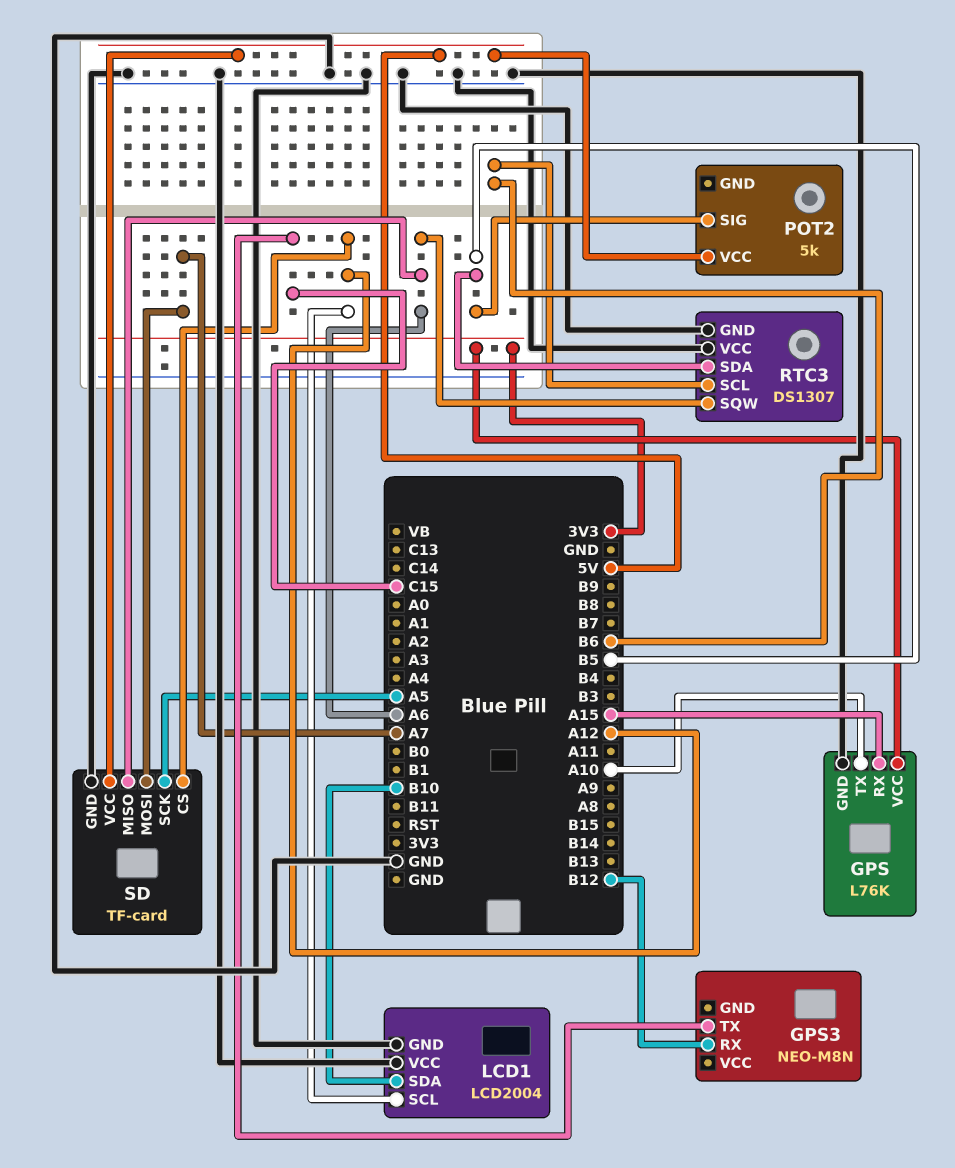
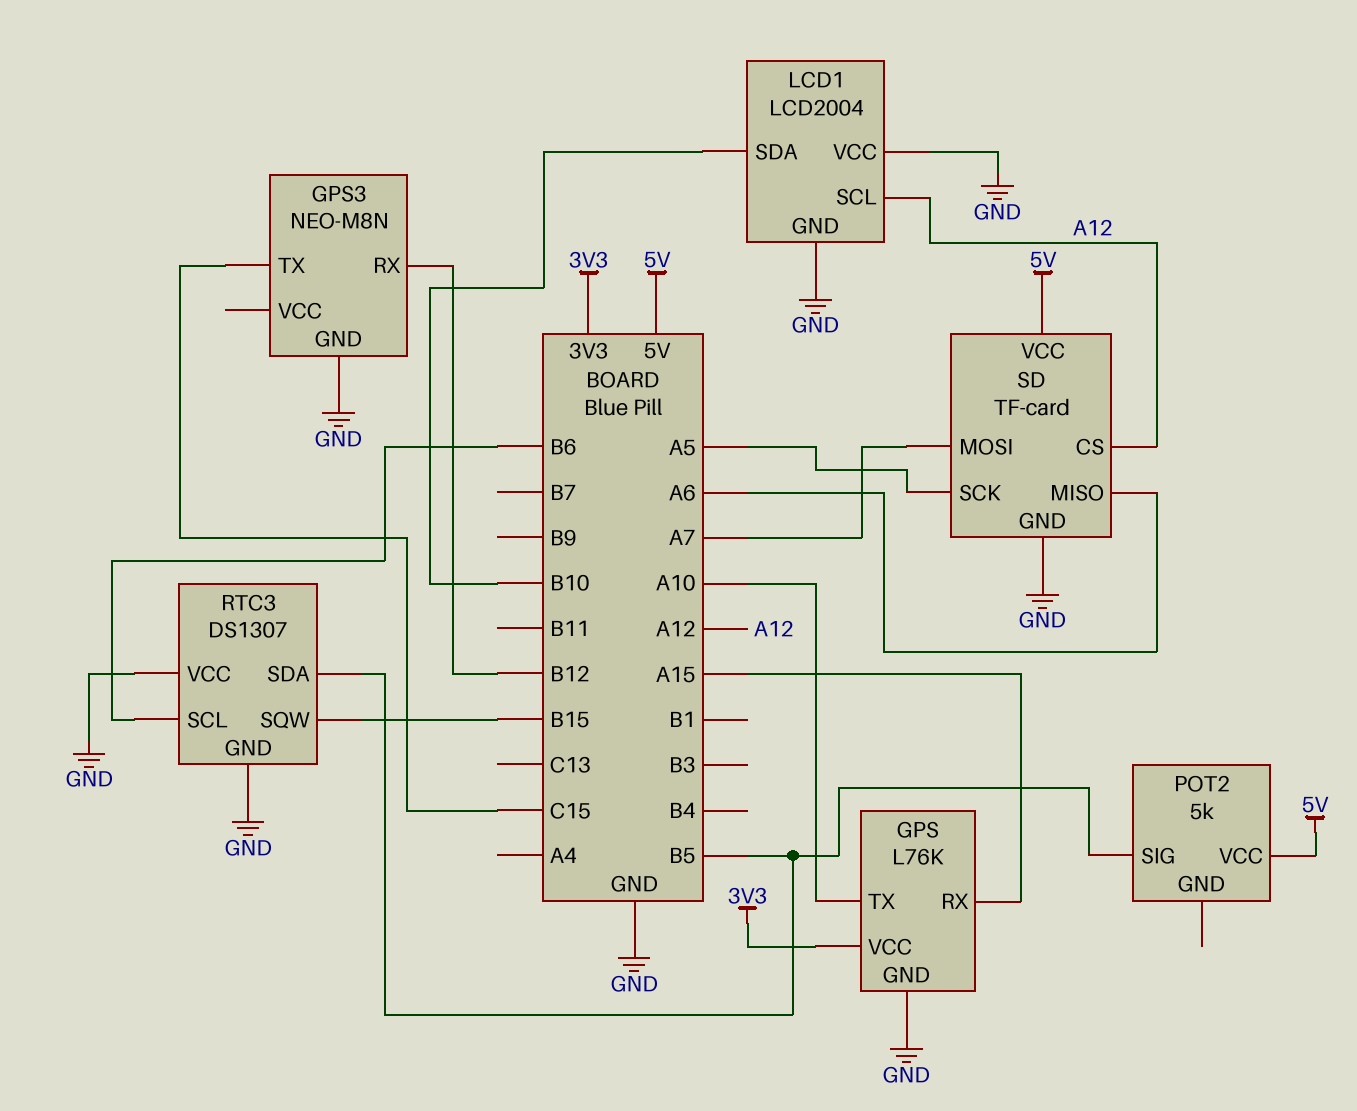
GPS3 pin GND: none -> GND
RTC3 pin SQW: A6 -> B15

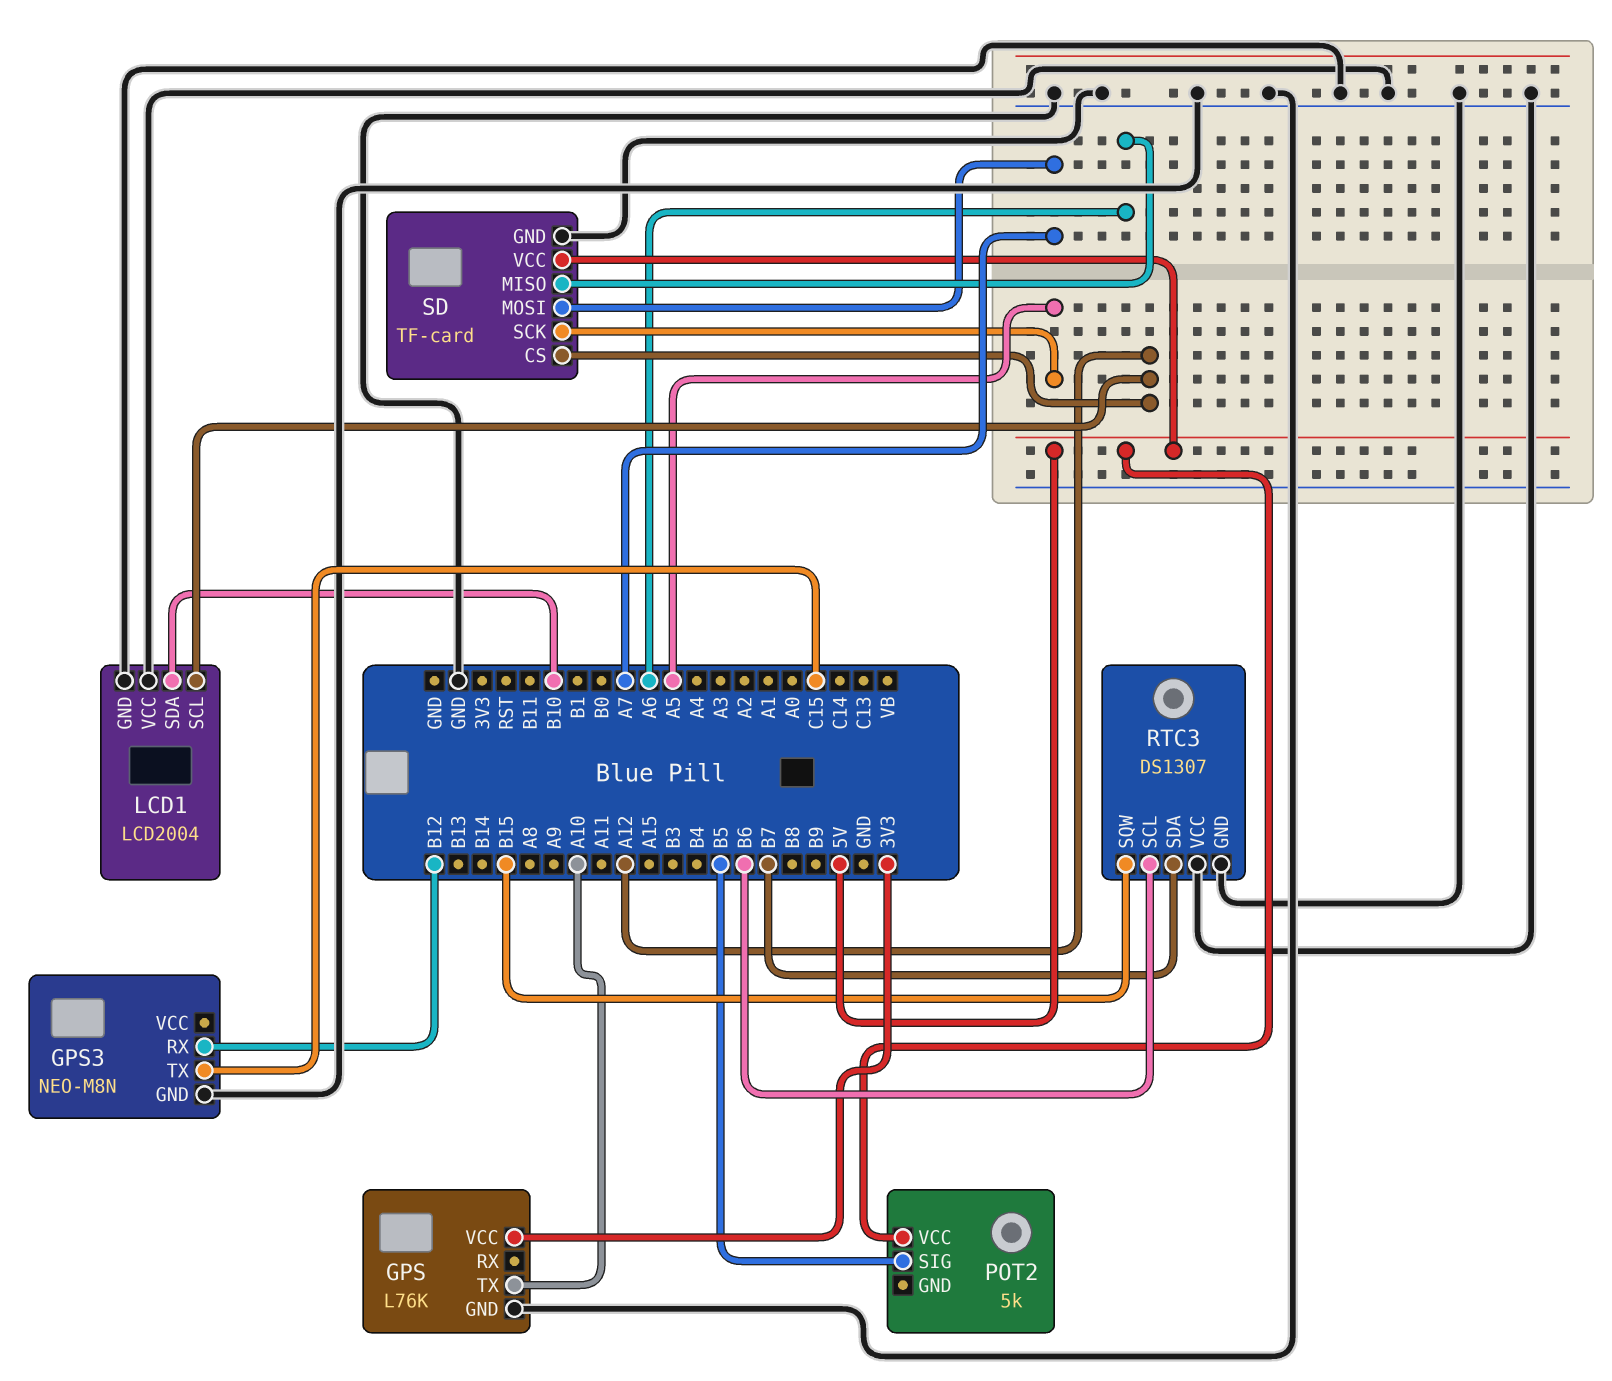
GPS pin RX: A15 -> none
RTC3 pin SDA: B5 -> B7

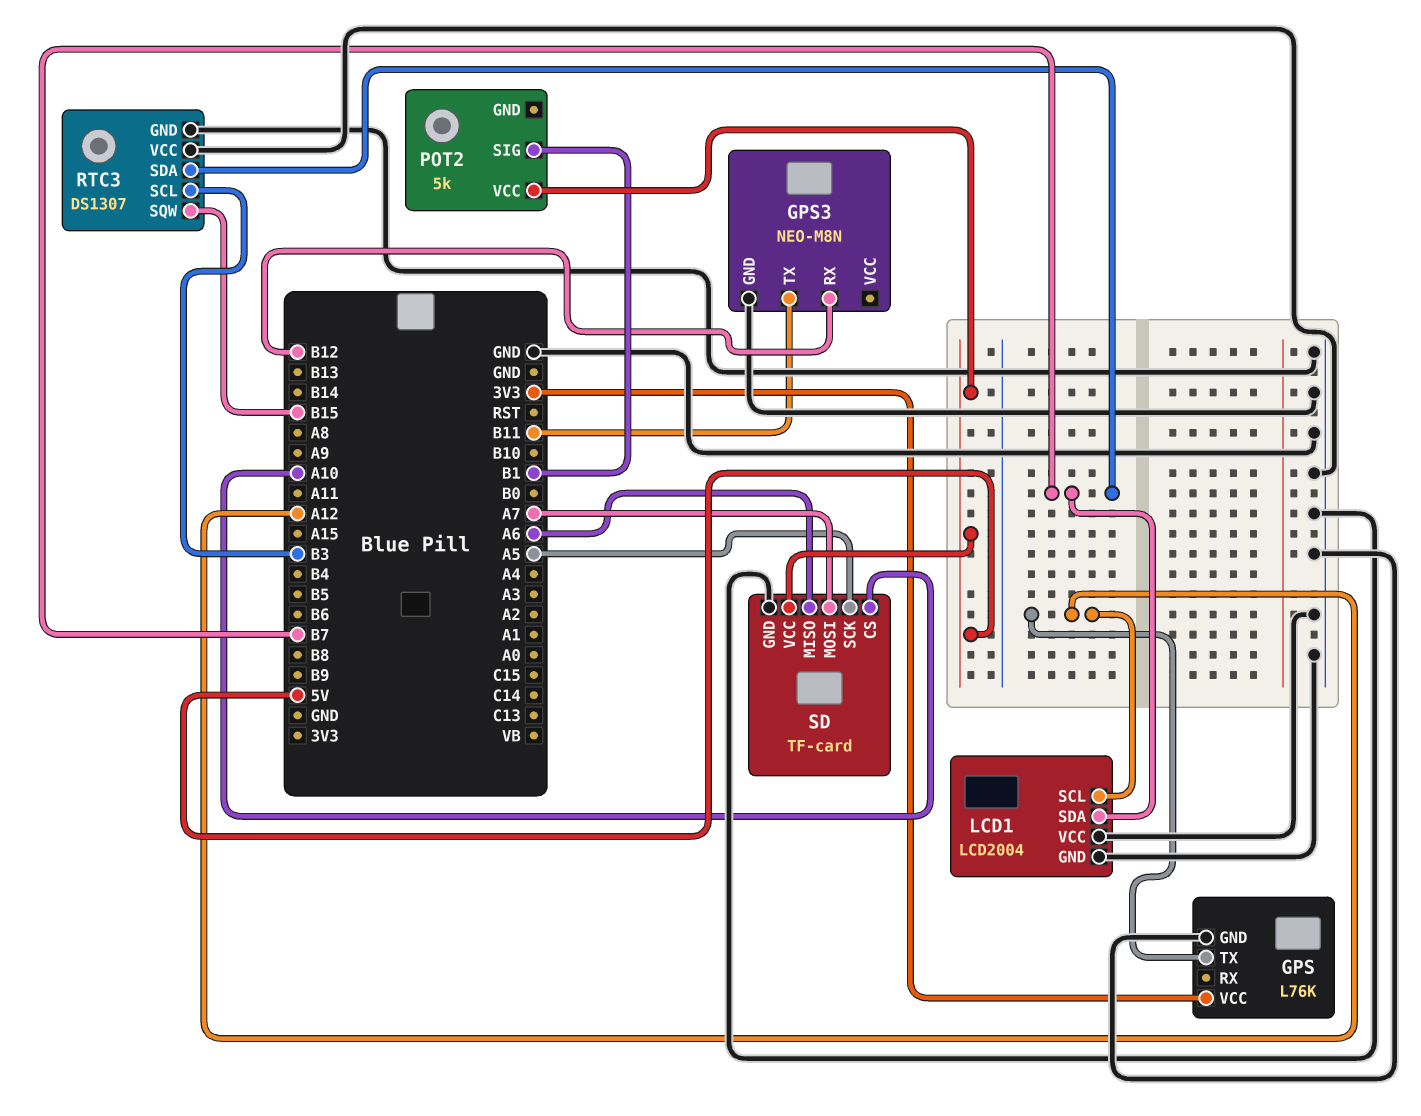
GPS pin TX: A10 -> A12
GPS3 pin TX: C15 -> B11
LCD1 pin SDA: B10 -> B7
POT2 pin SIG: B5 -> B1
RTC3 pin SCL: B6 -> B3
SD pin CS: A12 -> A10

